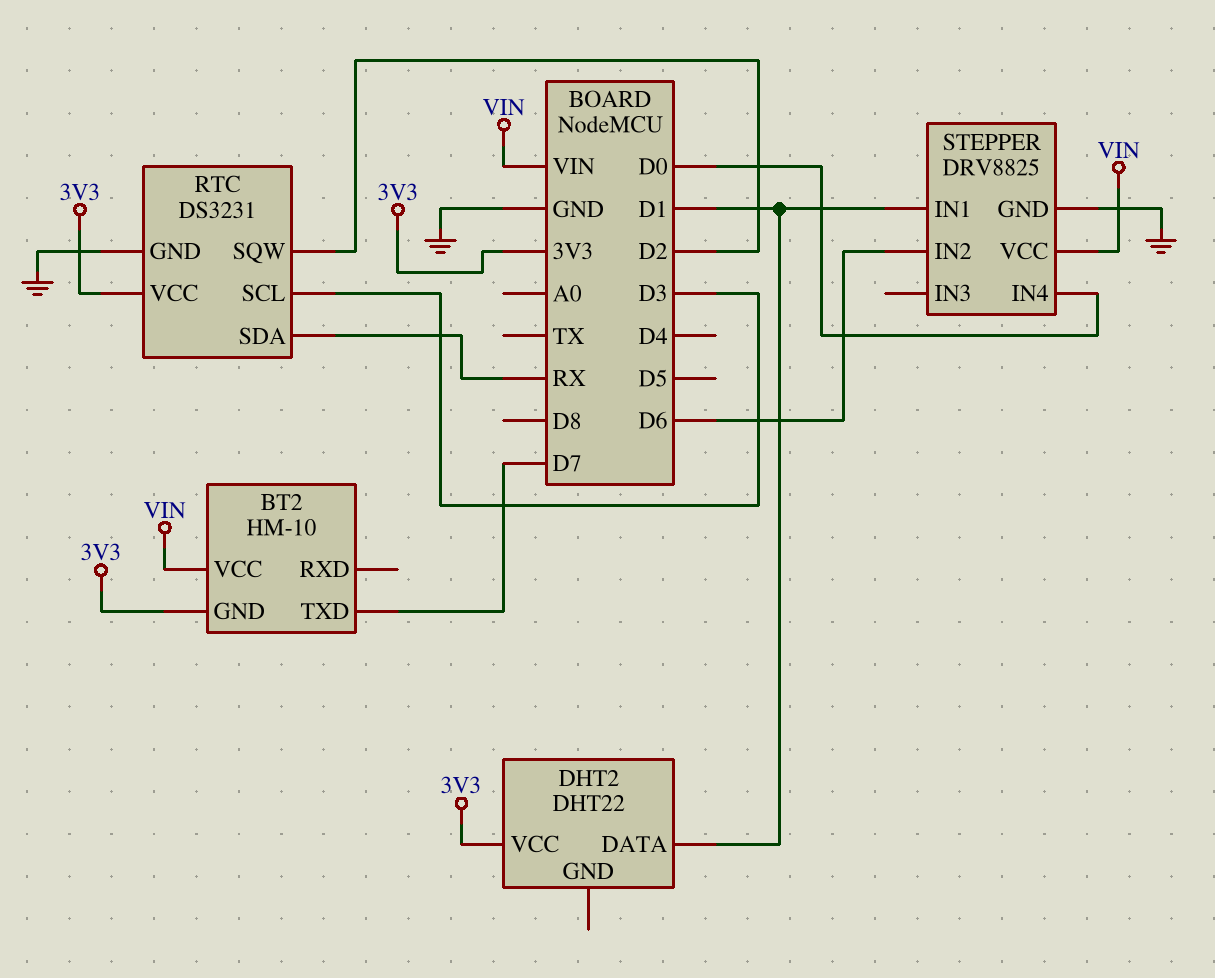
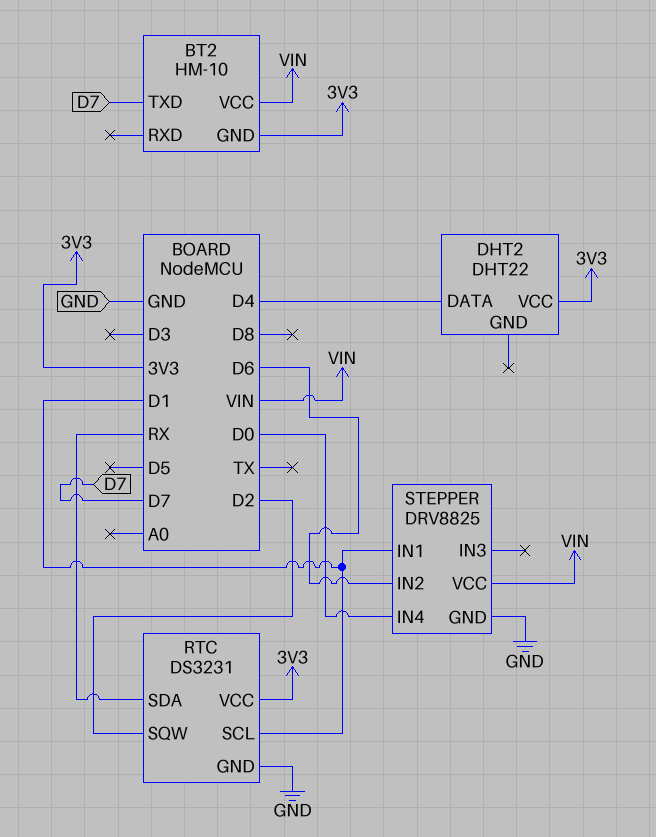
DHT2 pin DATA: D1 -> D4
RTC pin SCL: D3 -> D1

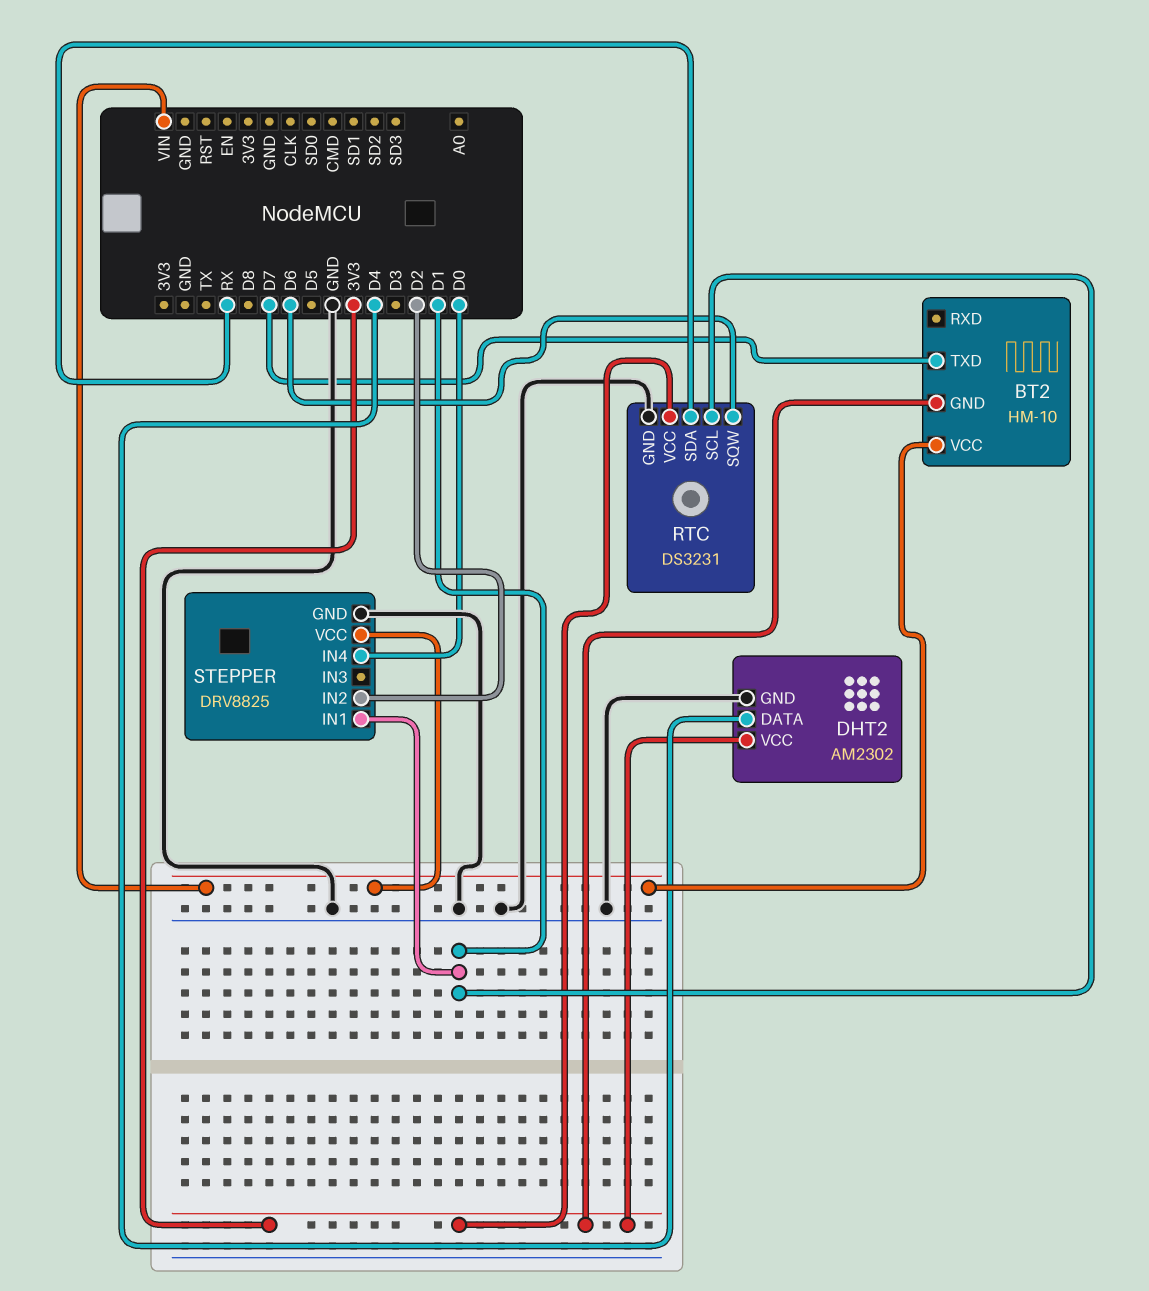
DHT2: DHT22 -> AM2302
DHT2 pin GND: none -> GND
RTC pin SQW: D2 -> D6
STEPPER pin IN2: D6 -> D2

